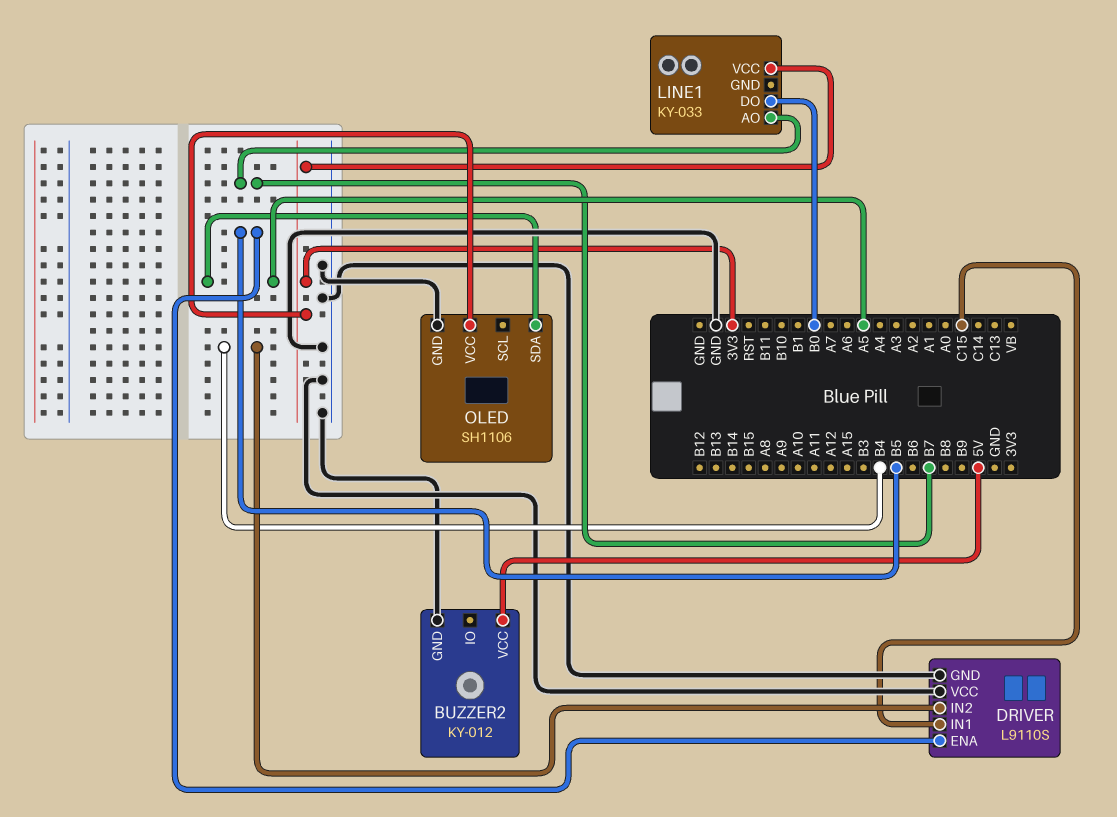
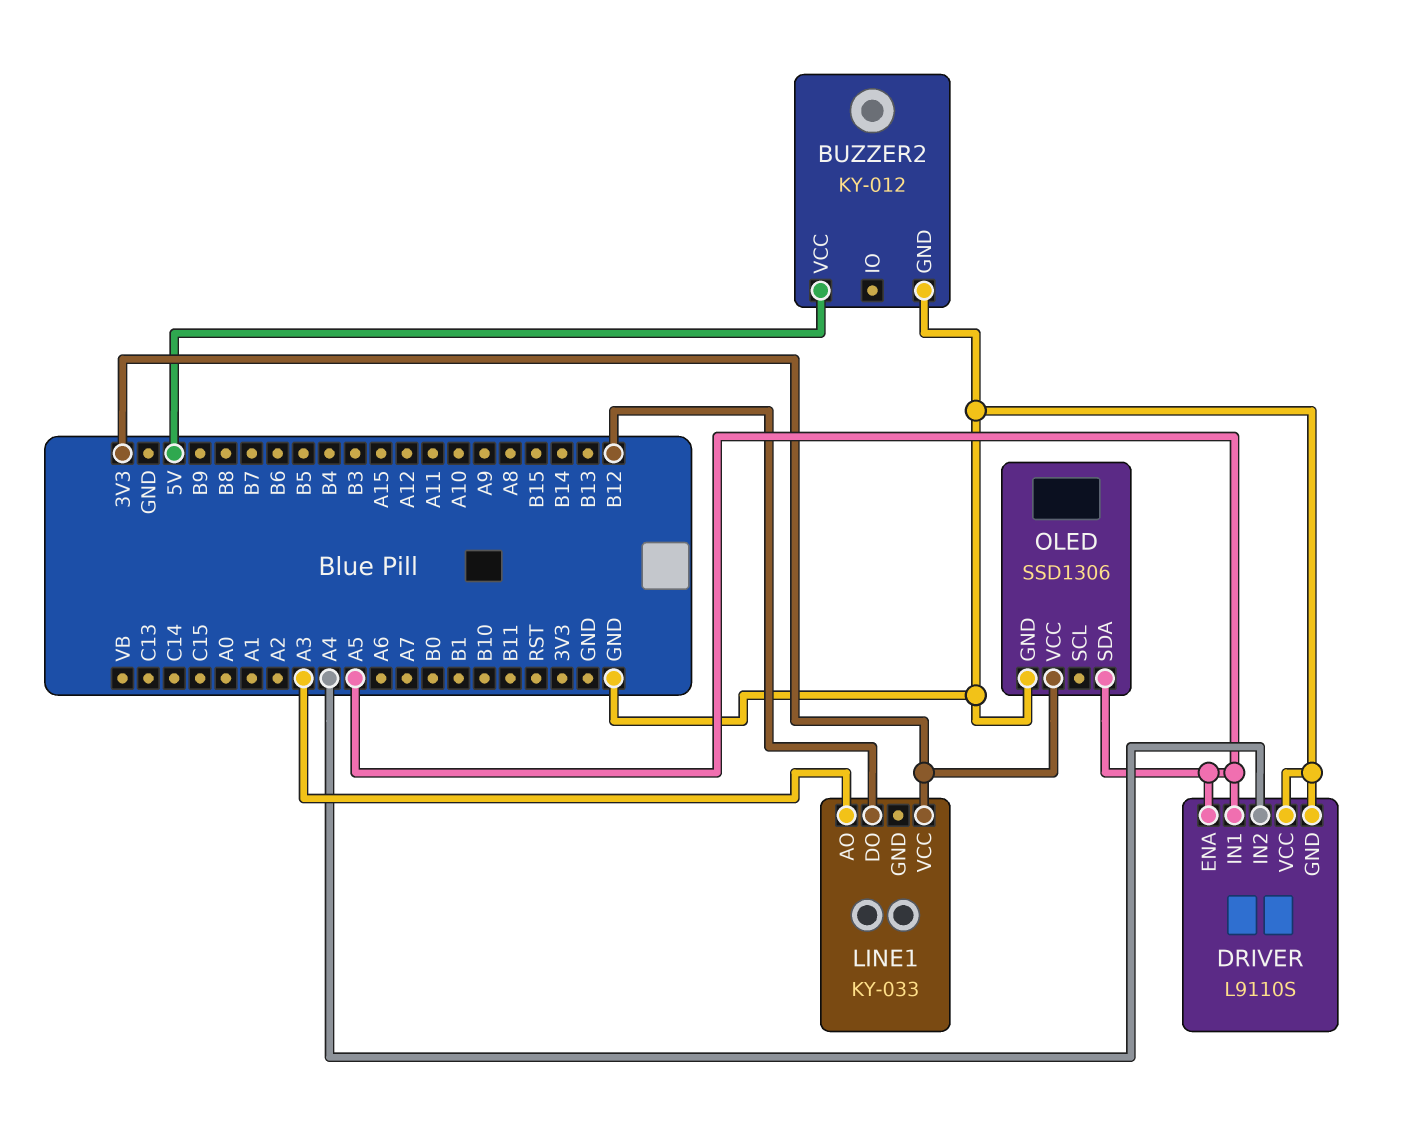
DRIVER pin ENA: B5 -> A5
DRIVER pin IN1: C15 -> A5
DRIVER pin IN2: B4 -> A4
LINE1 pin AO: B7 -> A3
LINE1 pin DO: B0 -> B12
OLED: SH1106 -> SSD1306

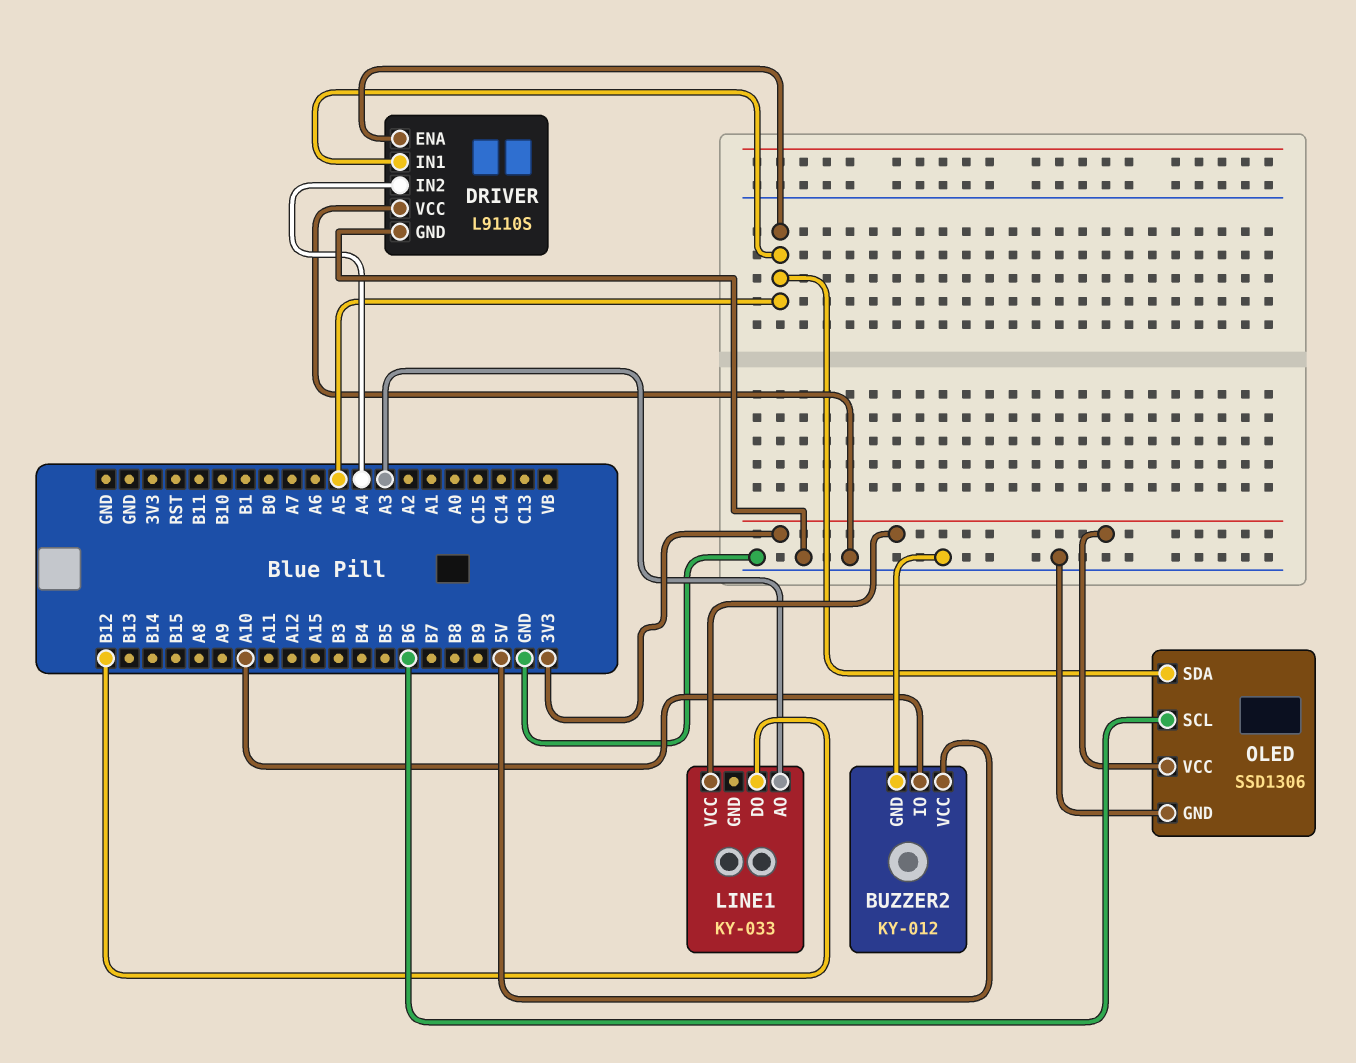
BUZZER2 pin IO: none -> A10
OLED pin SCL: none -> B6

